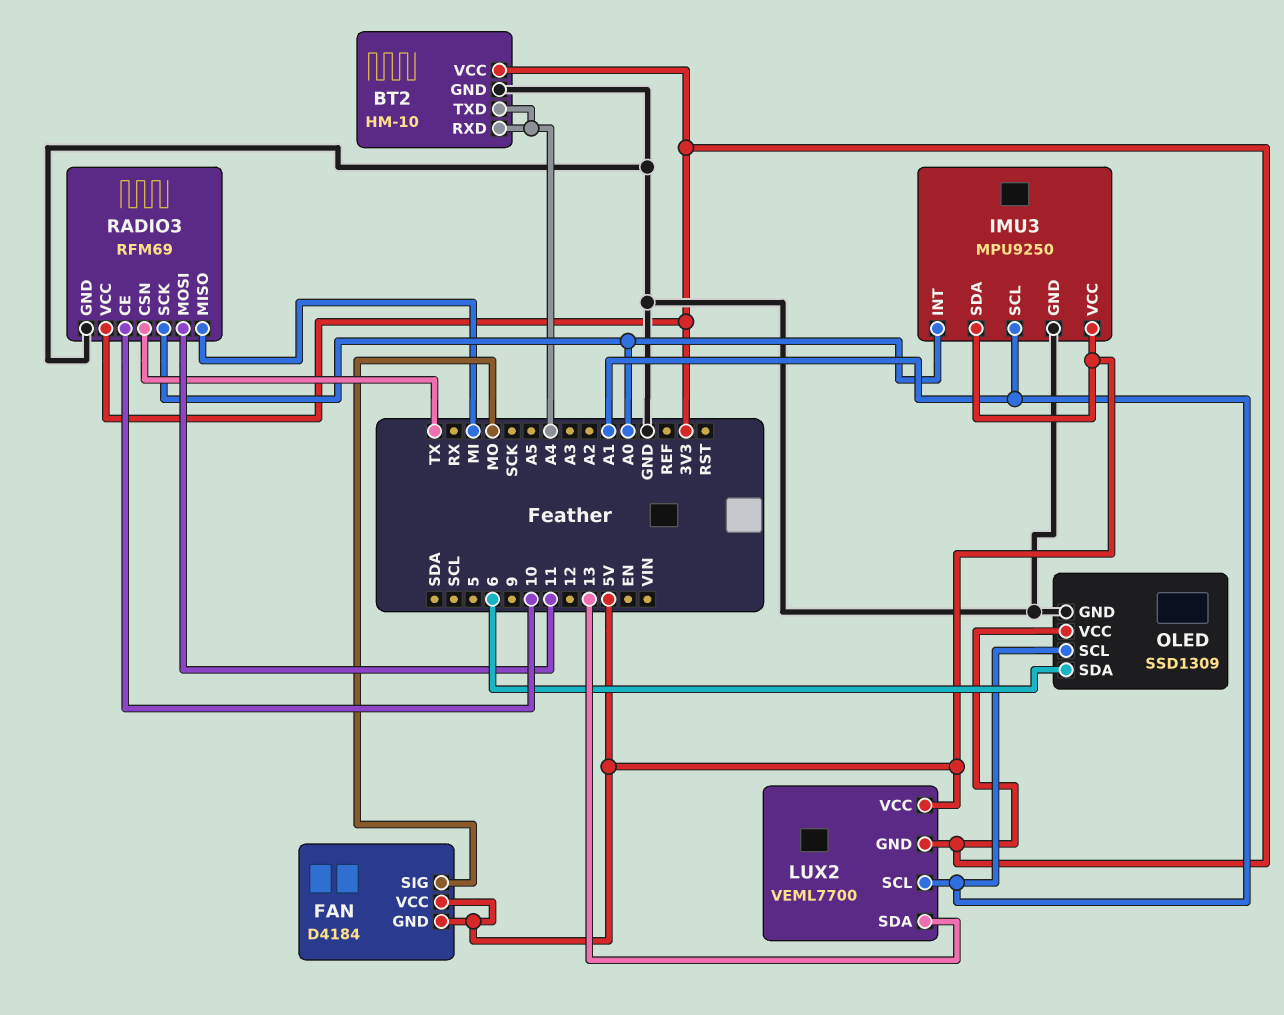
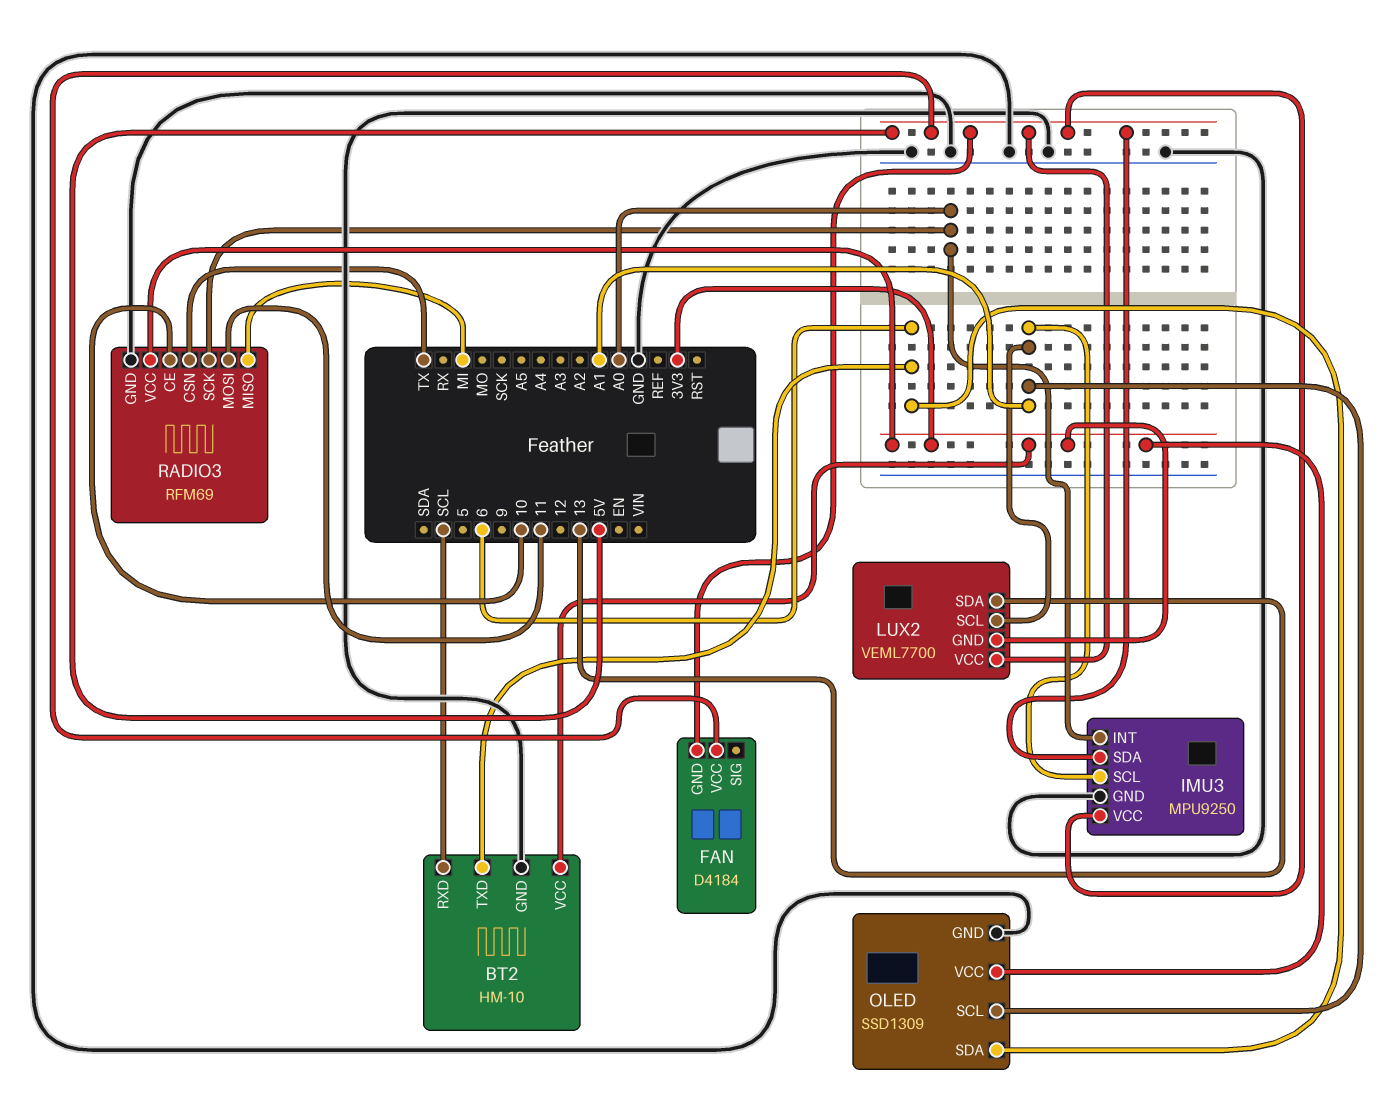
BT2 pin RXD: A4 -> SCL
BT2 pin TXD: A4 -> 6
FAN pin SIG: MO -> none

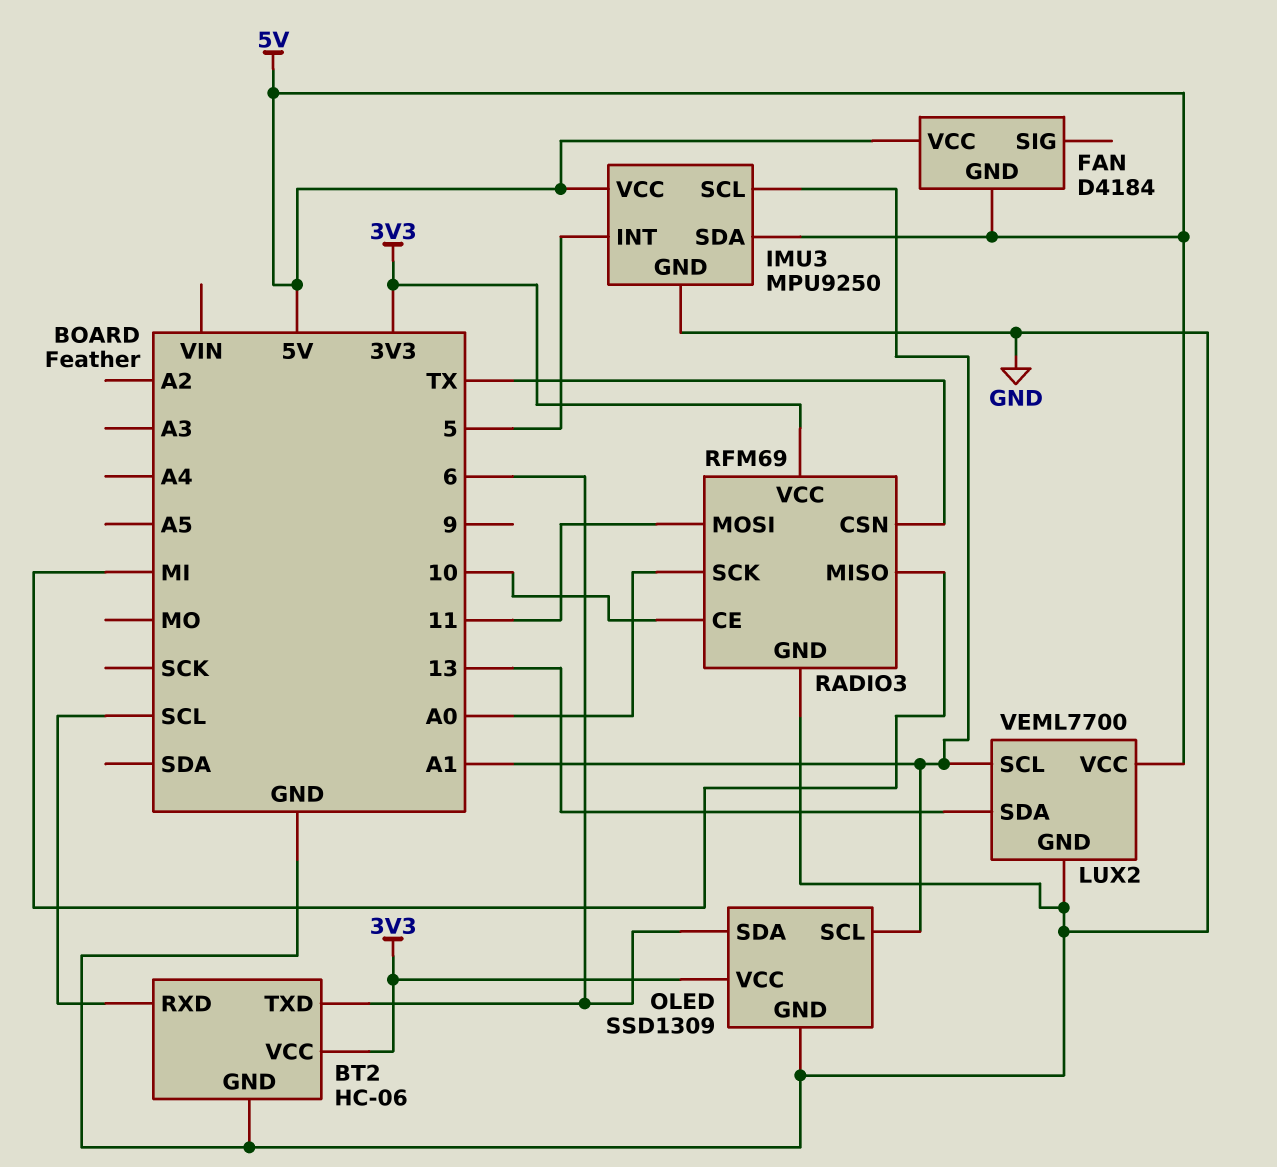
BT2: HM-10 -> HC-06
IMU3 pin INT: A0 -> 5
LUX2 pin GND: 3V3 -> GND

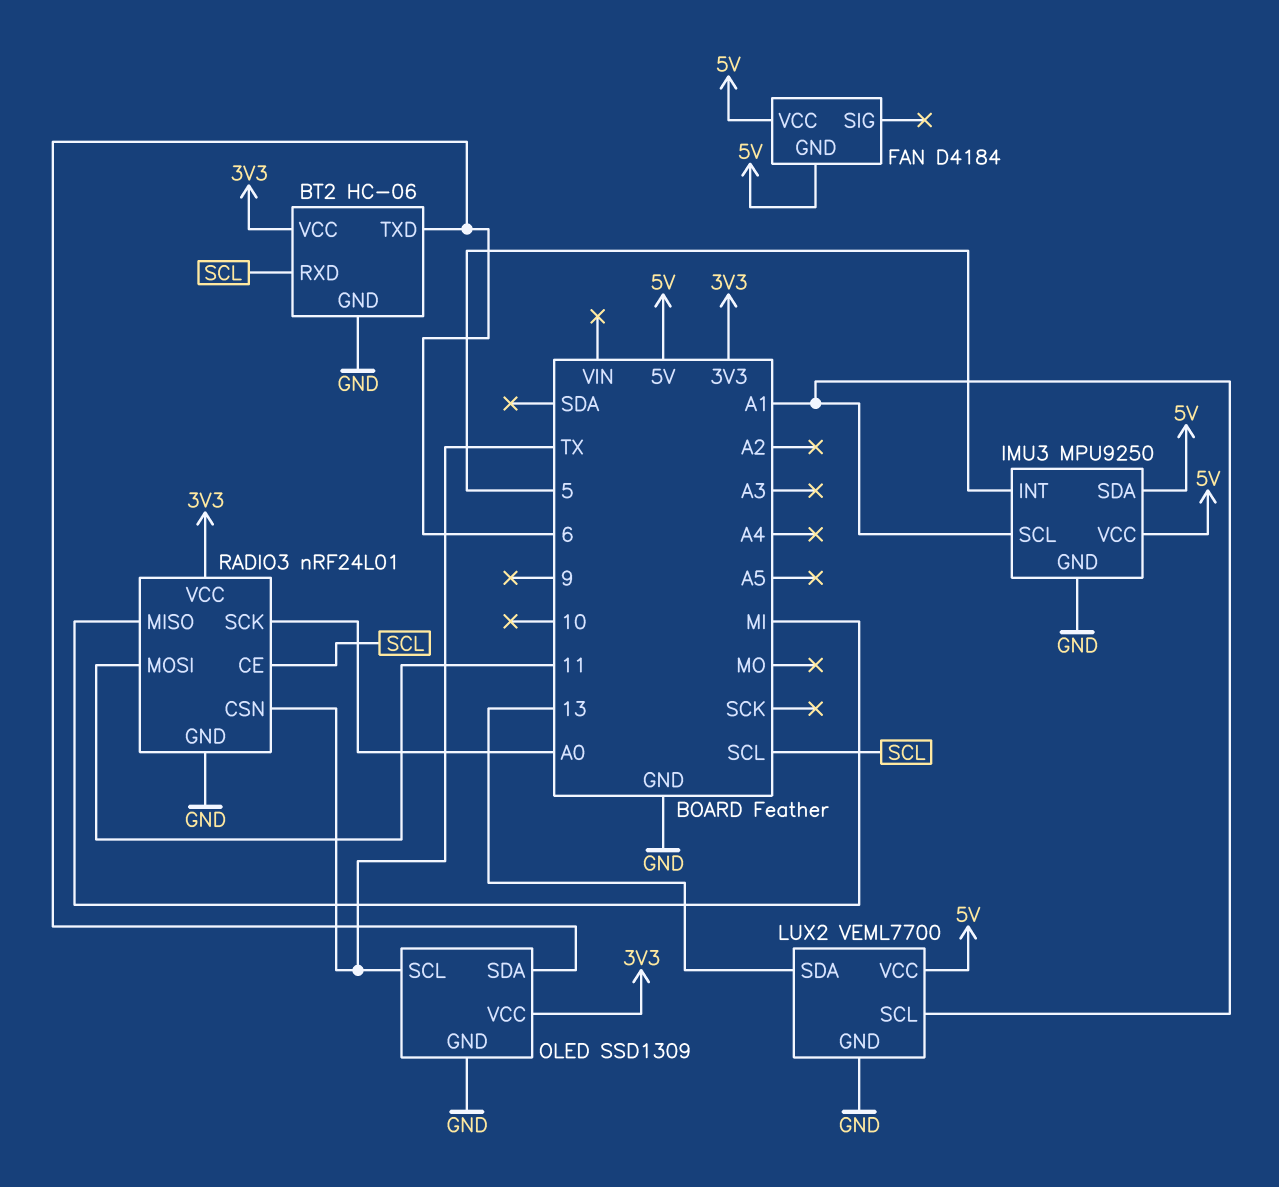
OLED pin SCL: A1 -> TX
RADIO3: RFM69 -> nRF24L01
RADIO3 pin CE: 10 -> SCL

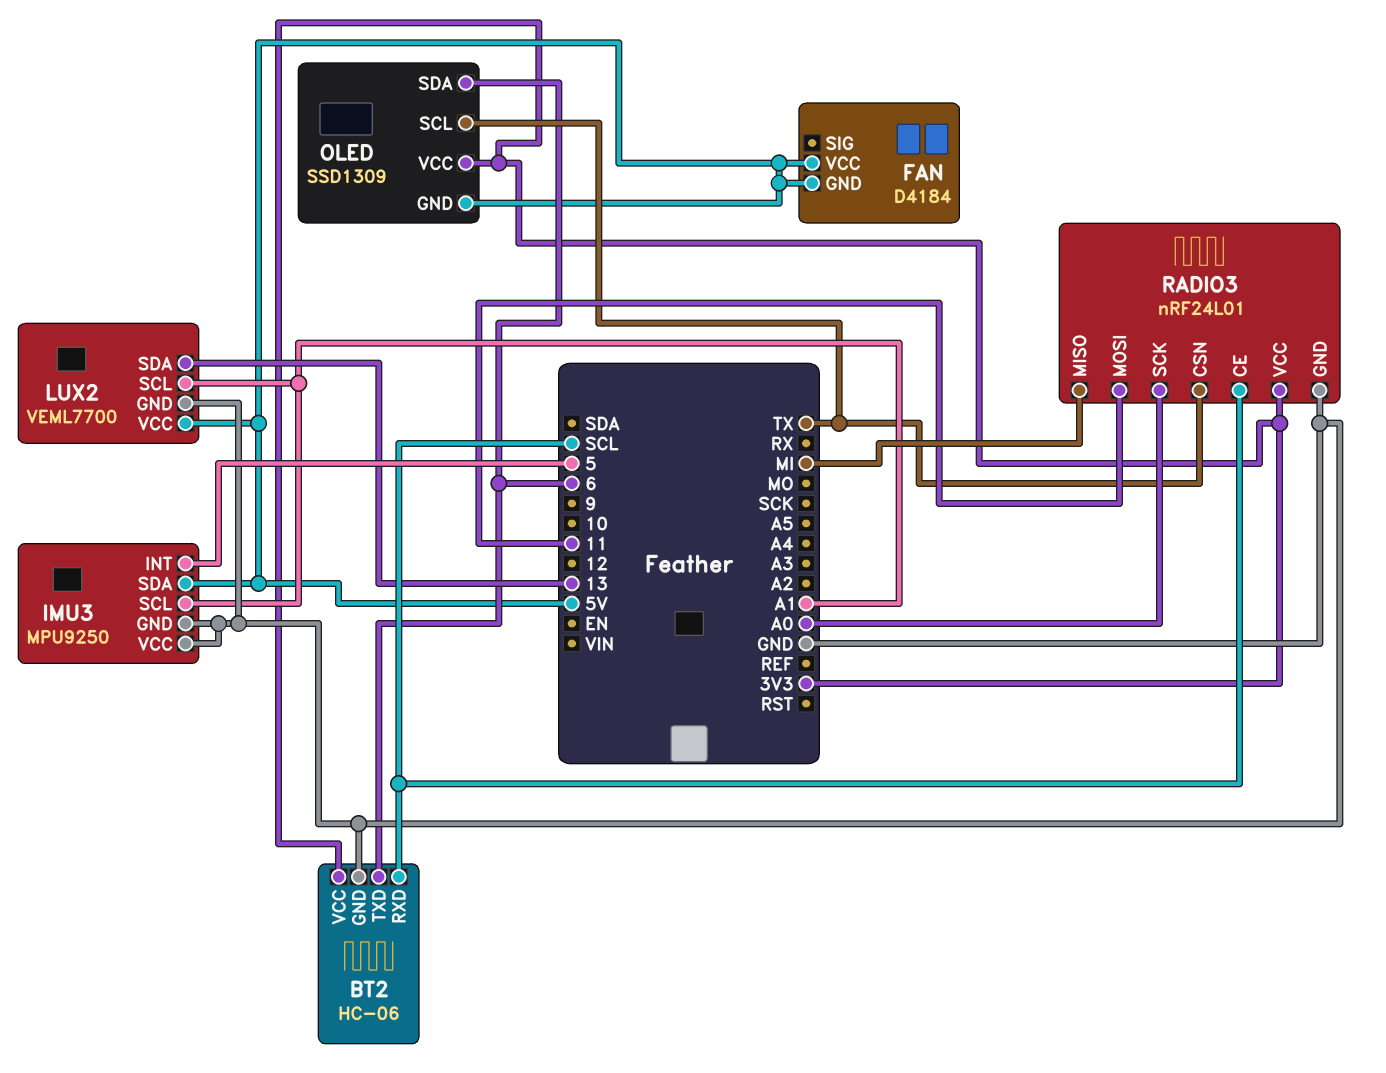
IMU3 pin VCC: 5V -> GND
OLED pin GND: GND -> 5V

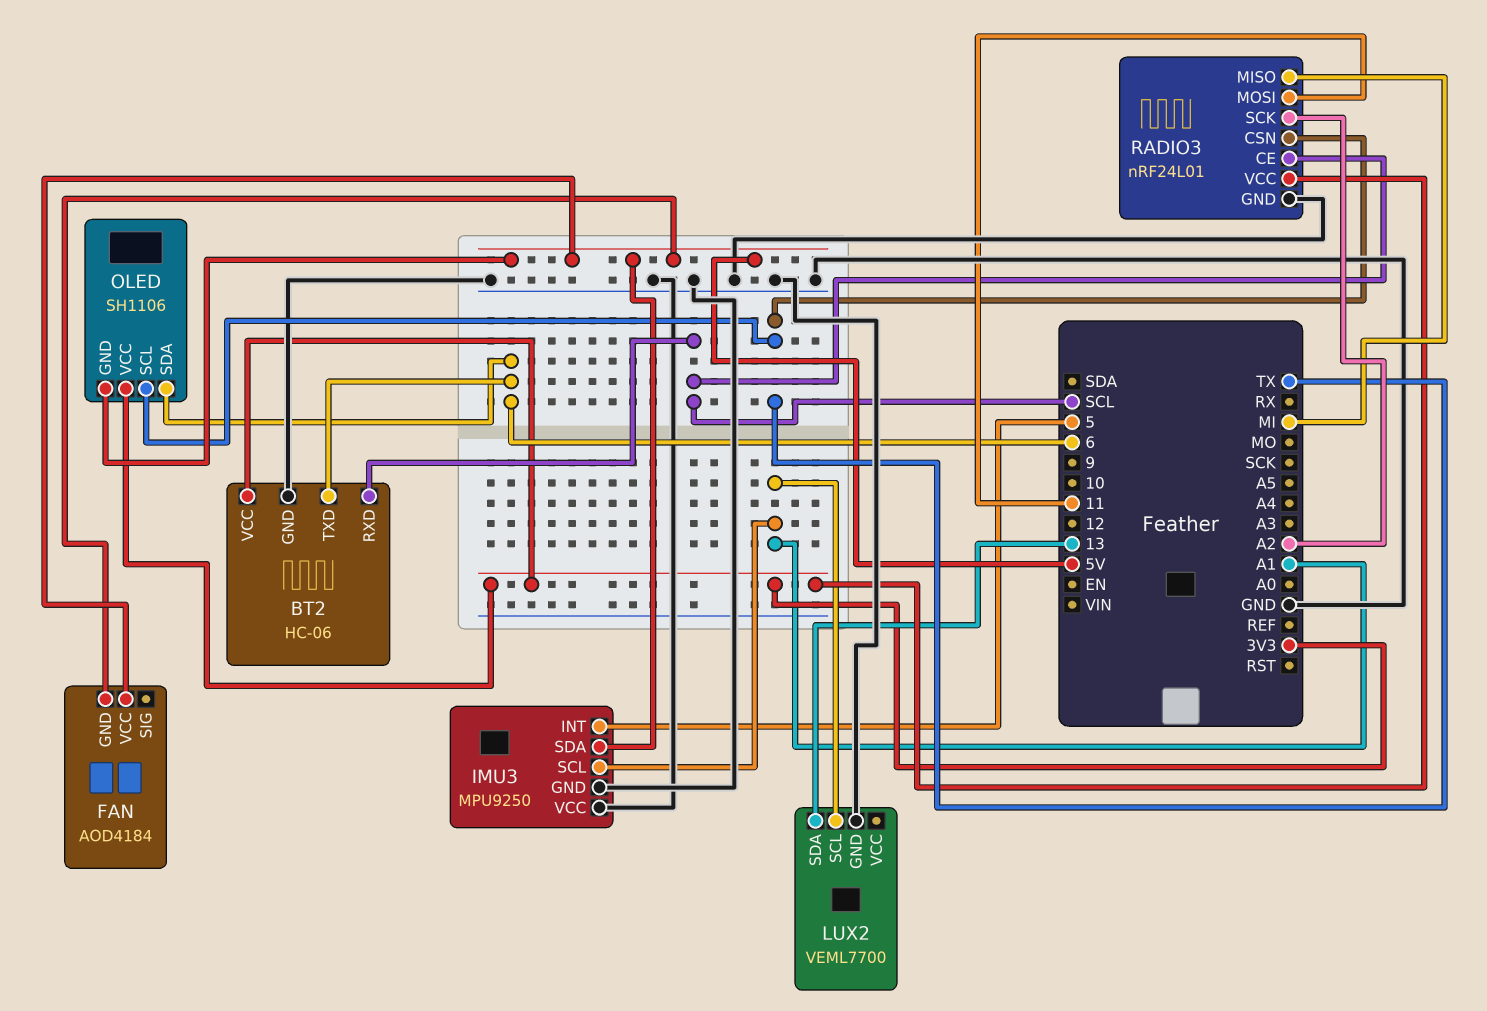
FAN: D4184 -> AOD4184
LUX2 pin VCC: 5V -> none
OLED: SSD1309 -> SH1106
RADIO3 pin SCK: A0 -> A2

